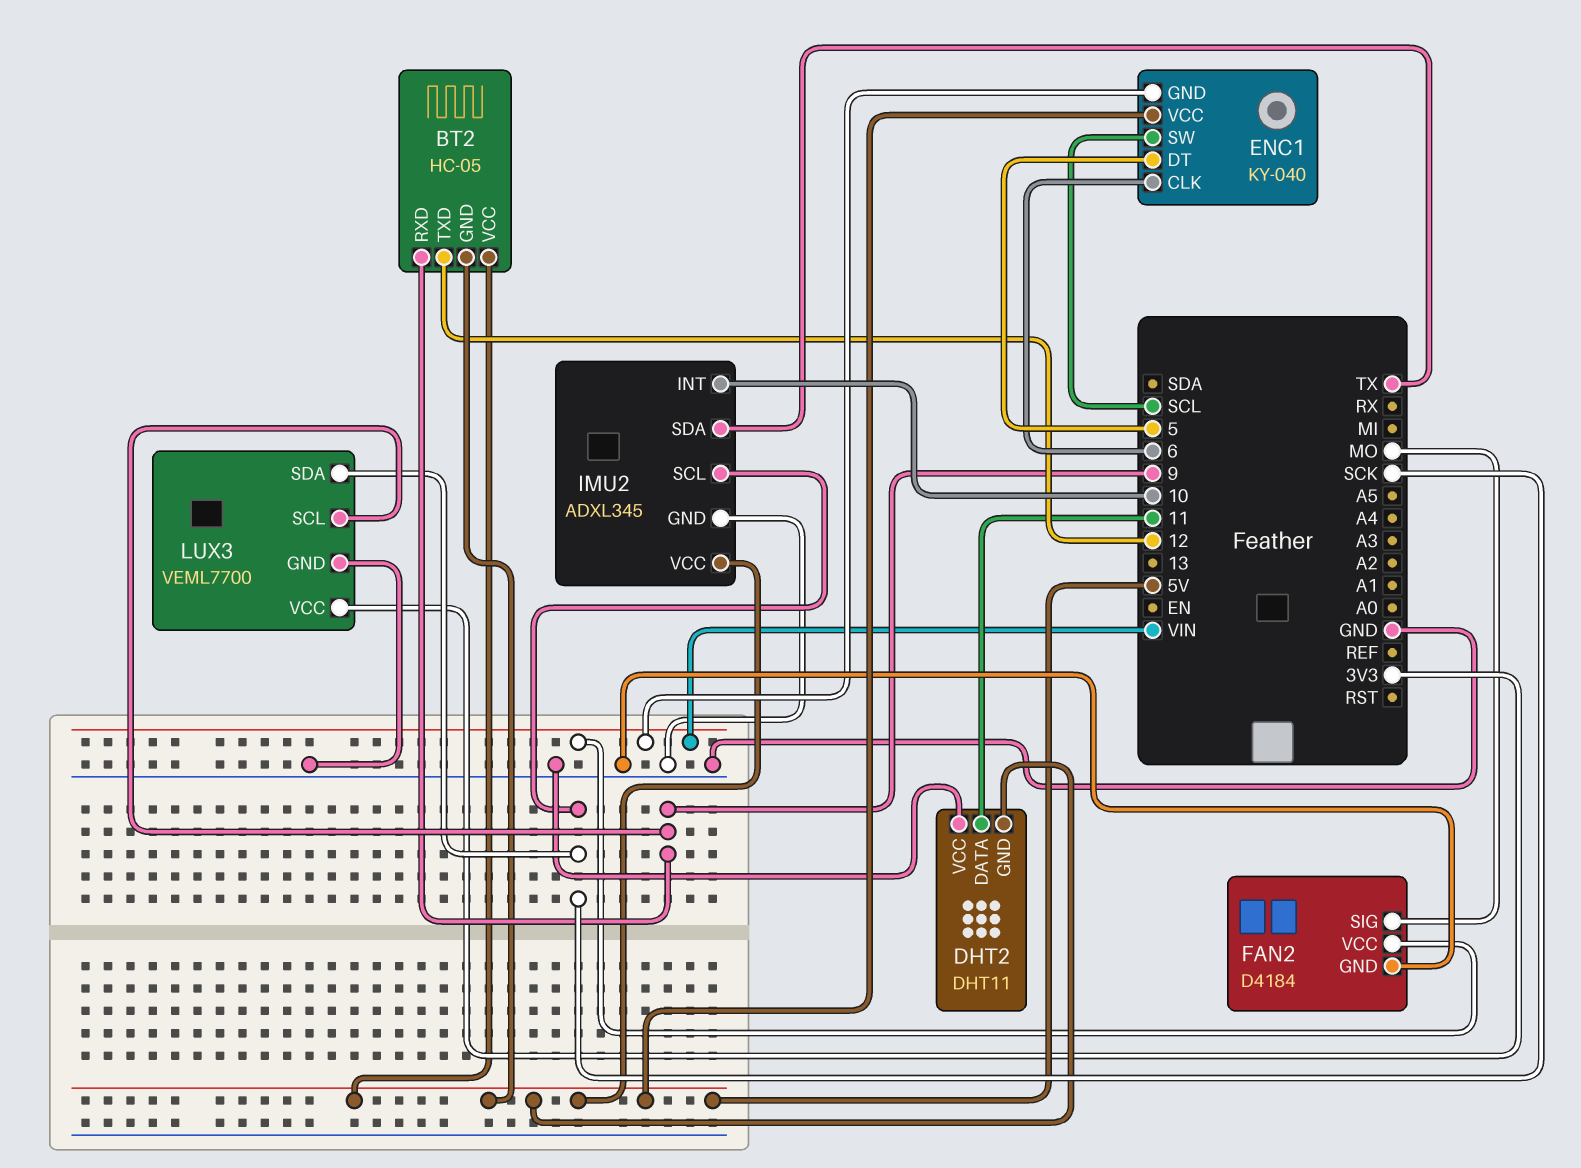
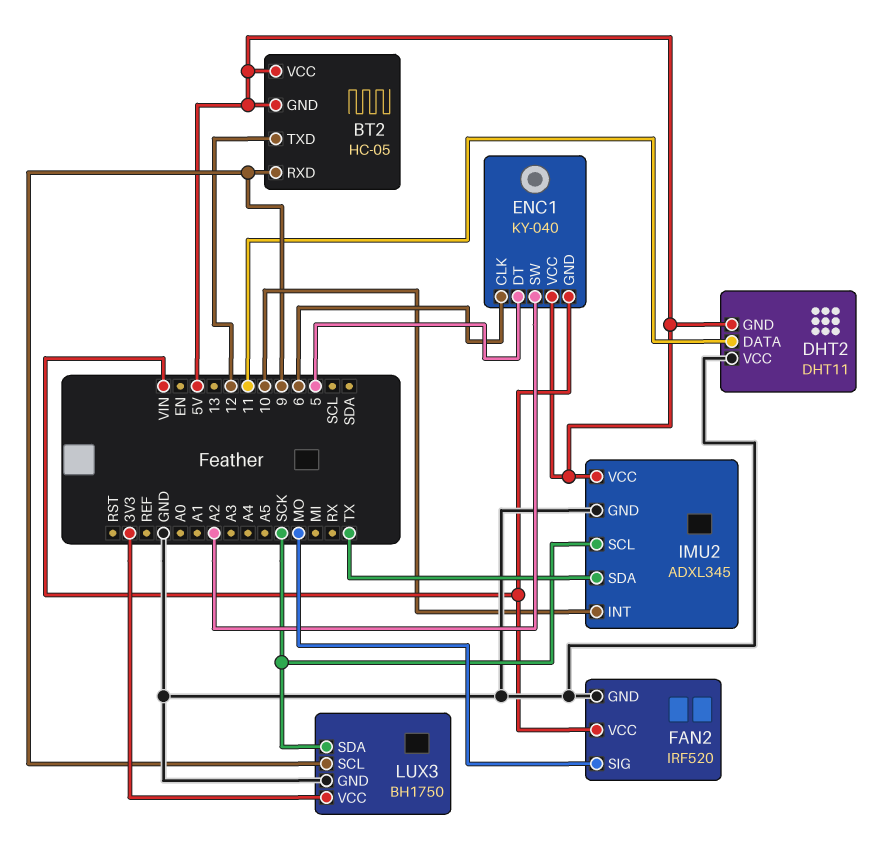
ENC1 pin SW: SCL -> A2
FAN2: D4184 -> IRF520
LUX3: VEML7700 -> BH1750

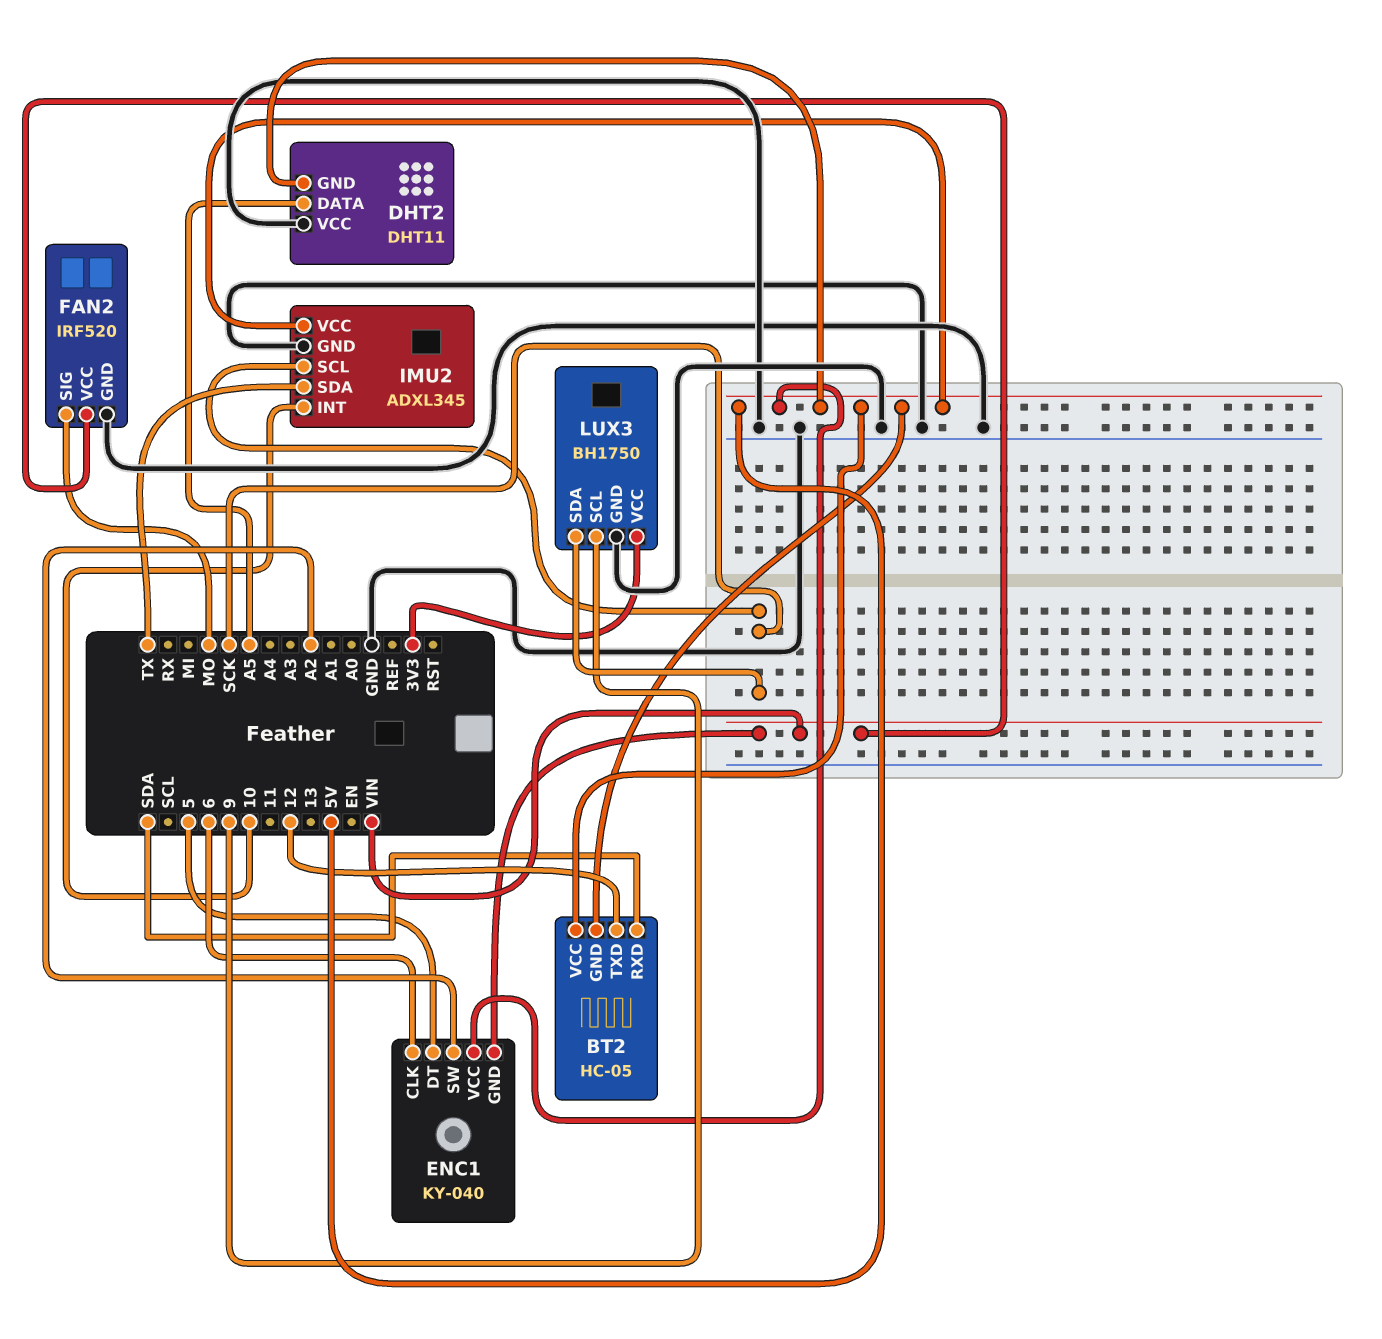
BT2 pin RXD: 9 -> SDA
DHT2 pin DATA: 11 -> A5

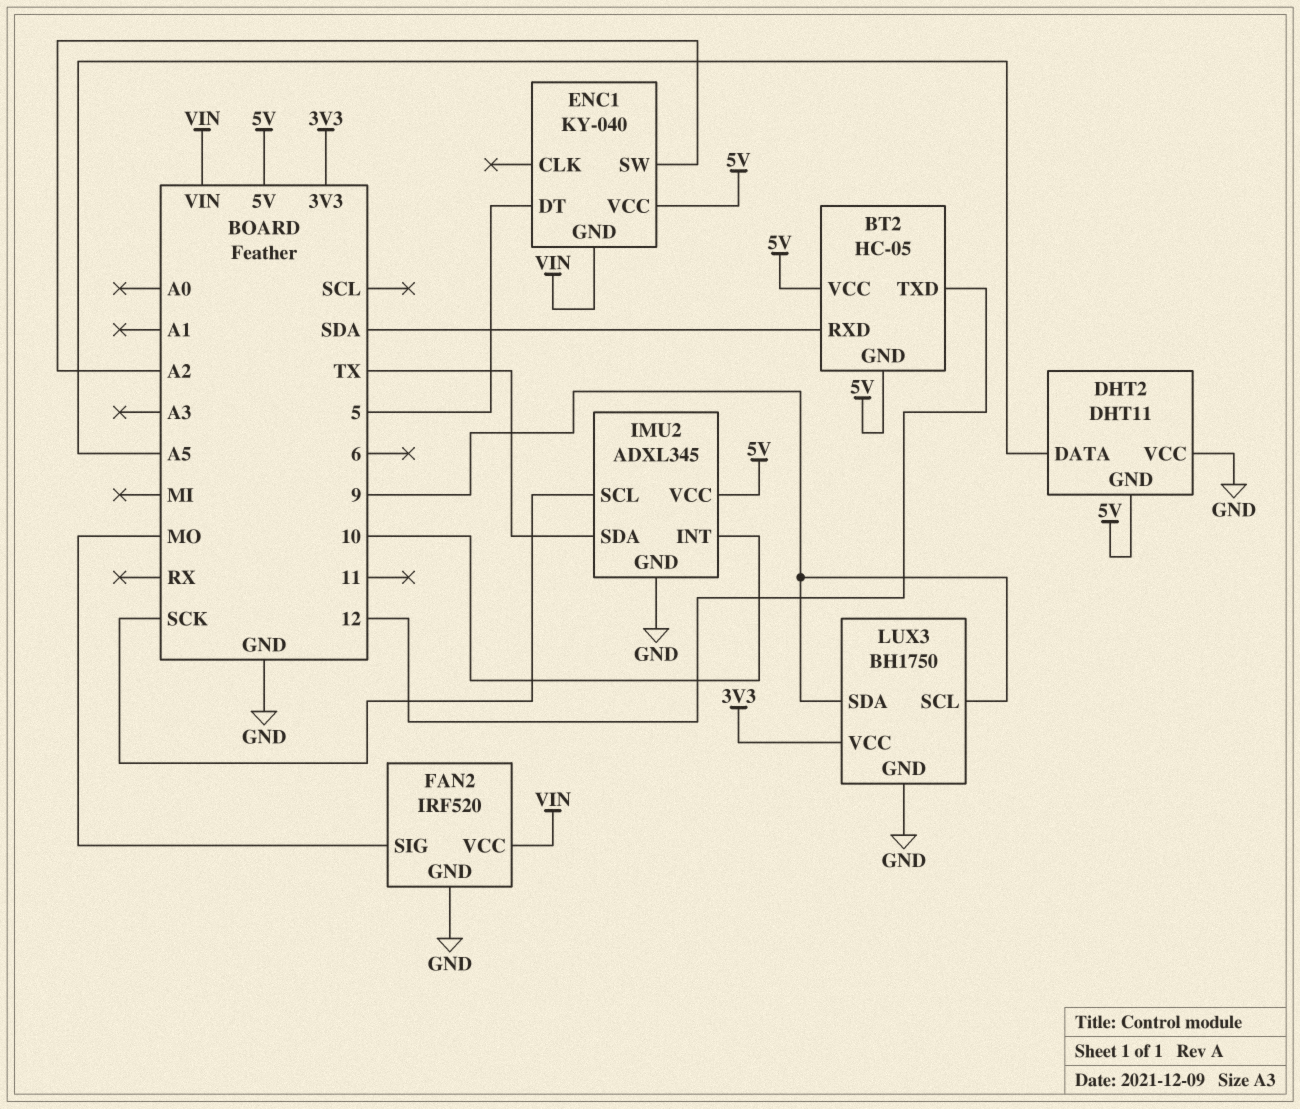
ENC1 pin CLK: 6 -> none
LUX3 pin SDA: SCK -> 9

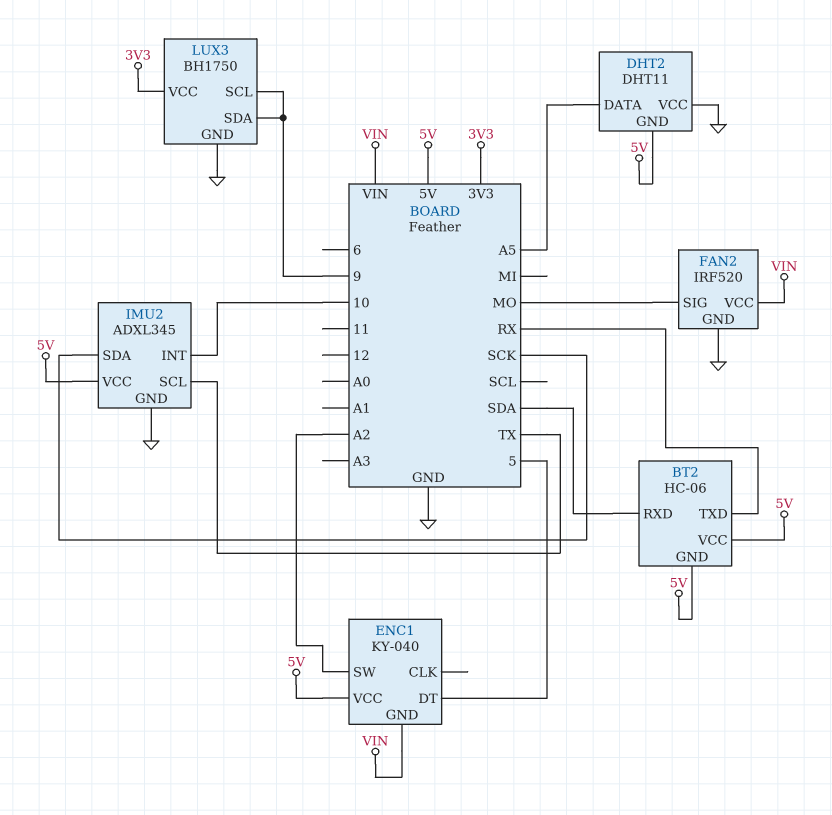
BT2: HC-05 -> HC-06
BT2 pin TXD: 12 -> RX
IMU2 pin SCL: SCK -> TX
IMU2 pin SDA: TX -> SCK

